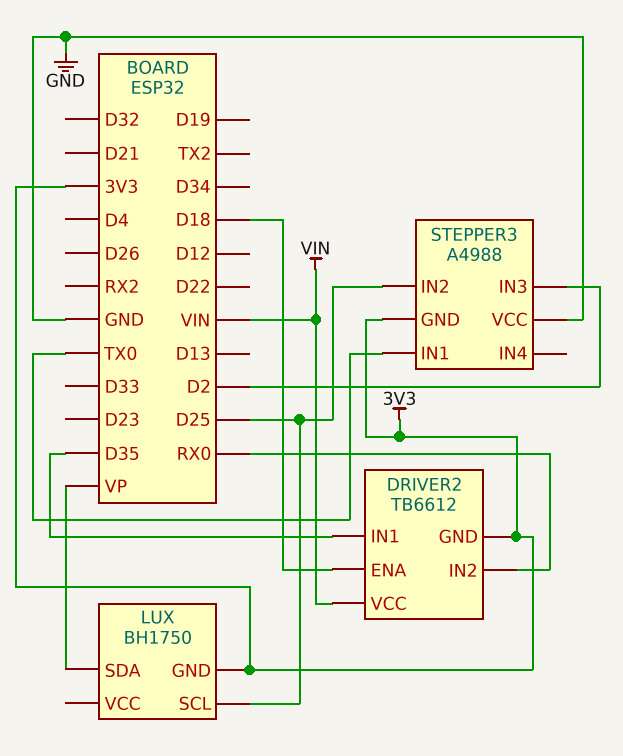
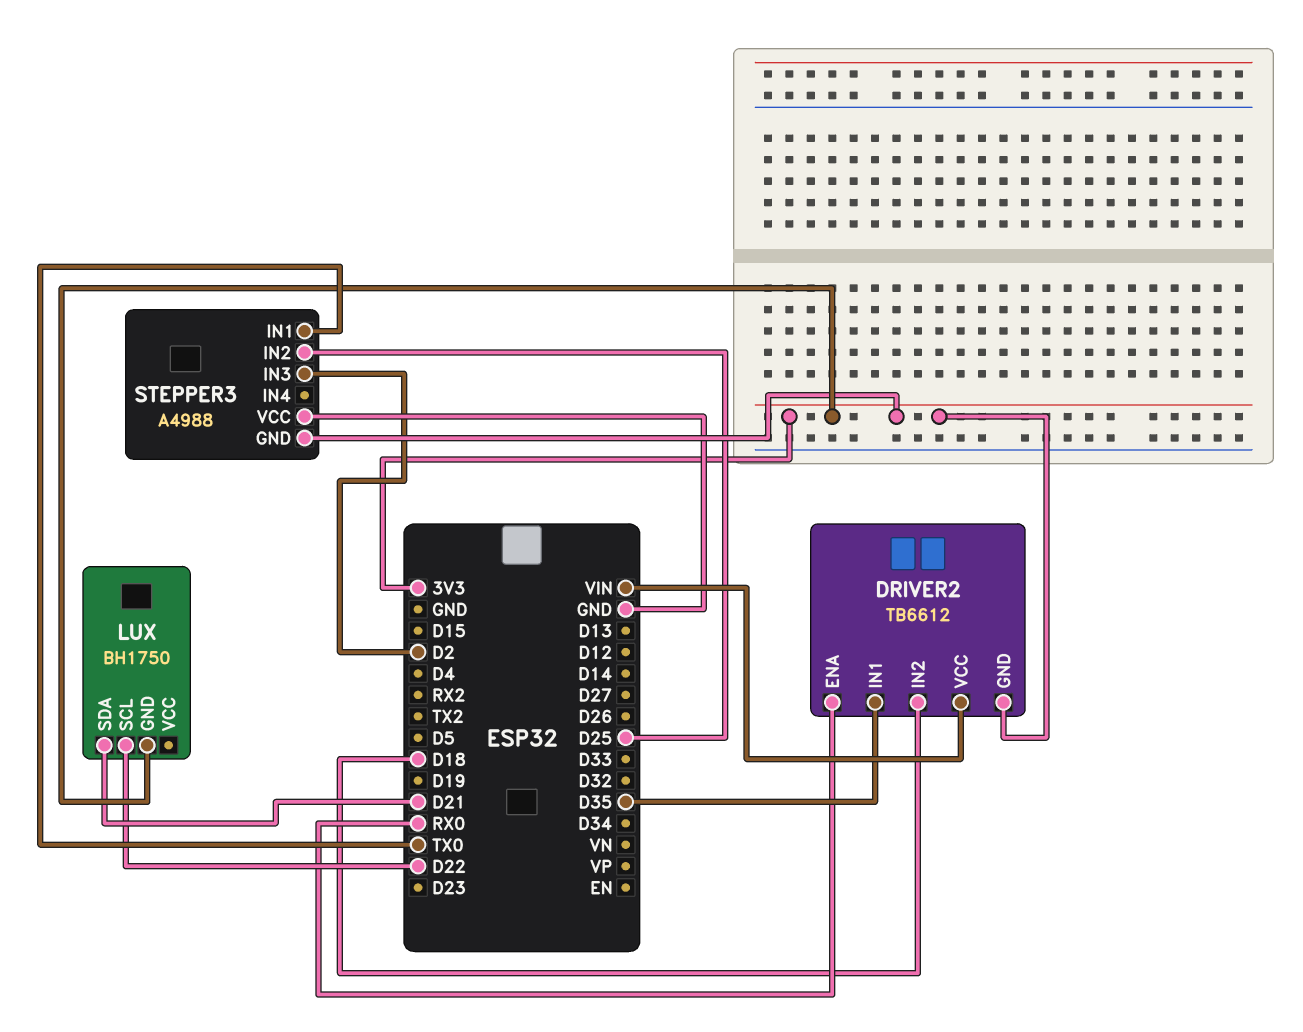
DRIVER2 pin ENA: D18 -> RX0
DRIVER2 pin IN2: RX0 -> D18
LUX pin SCL: D25 -> D22
LUX pin SDA: VP -> D21

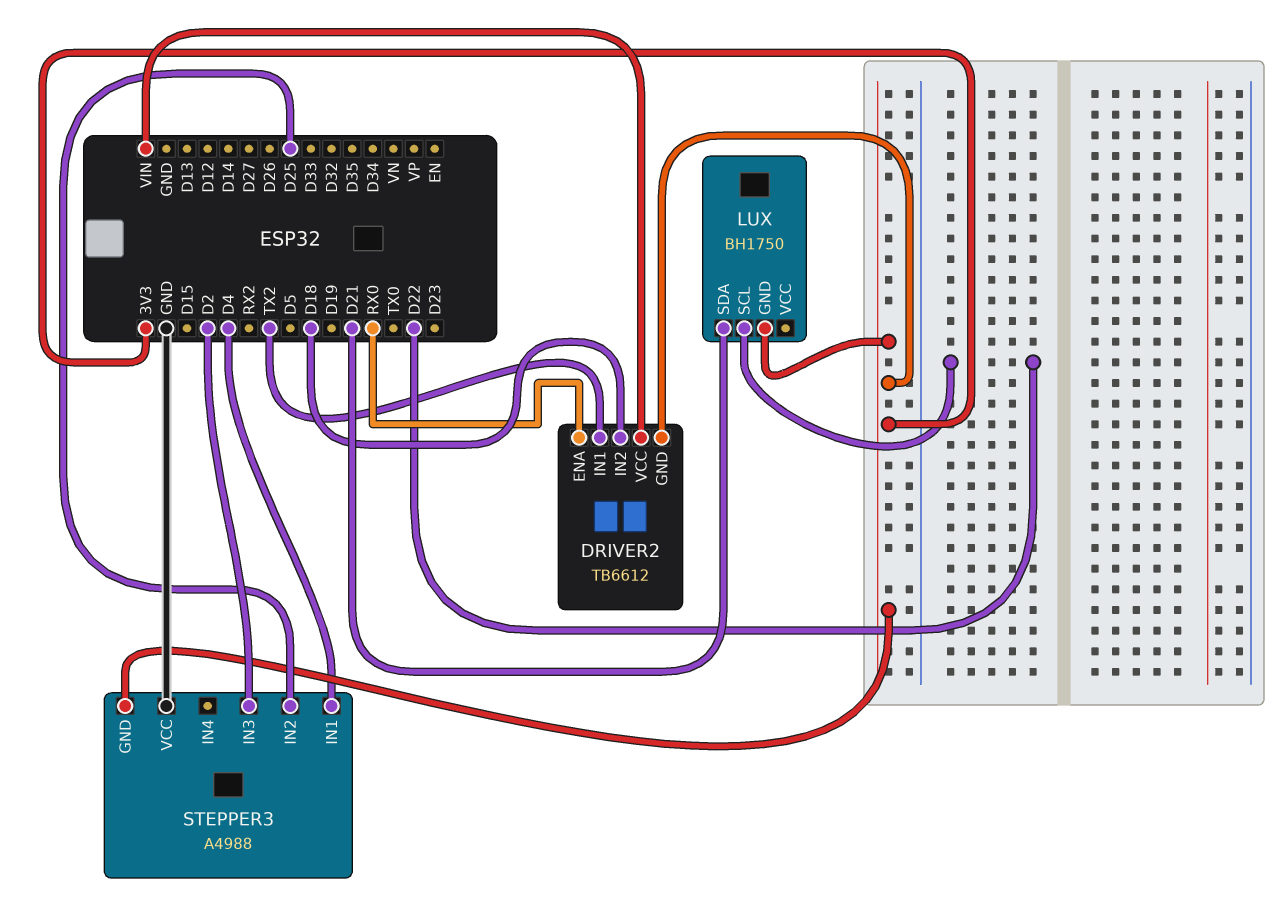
DRIVER2 pin IN1: D35 -> TX2
STEPPER3 pin IN1: TX0 -> D4

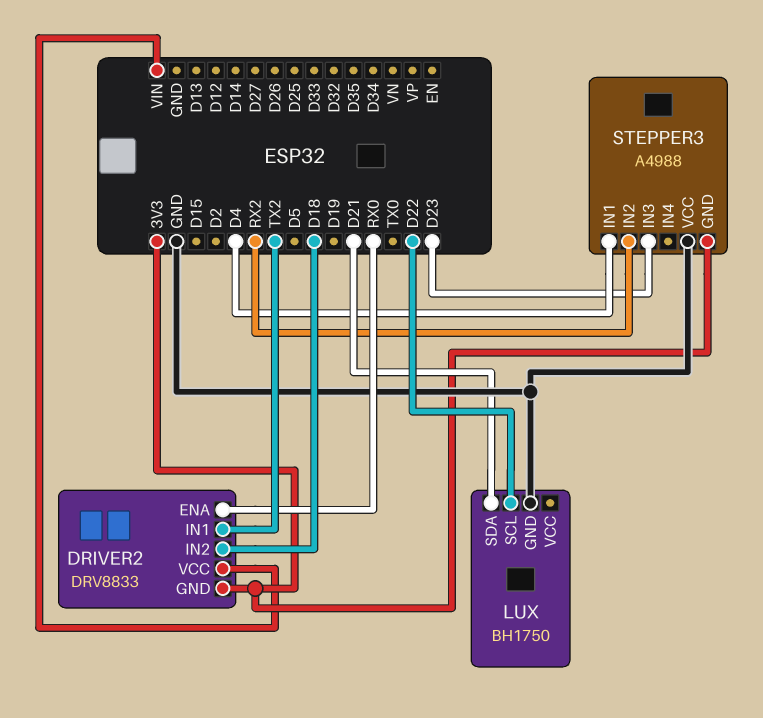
DRIVER2: TB6612 -> DRV8833
LUX pin GND: 3V3 -> GND
STEPPER3 pin IN2: D25 -> RX2
STEPPER3 pin IN3: D2 -> D23

